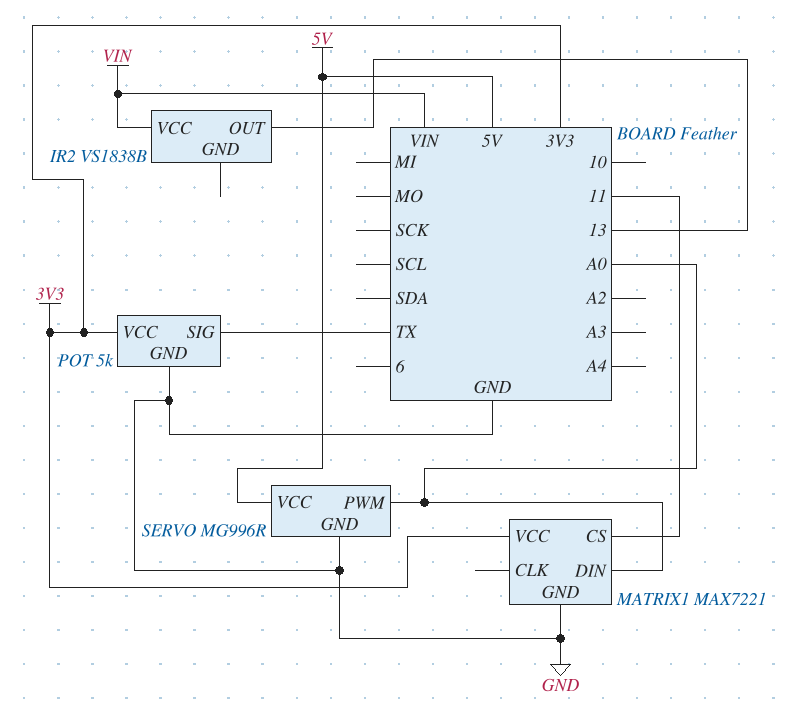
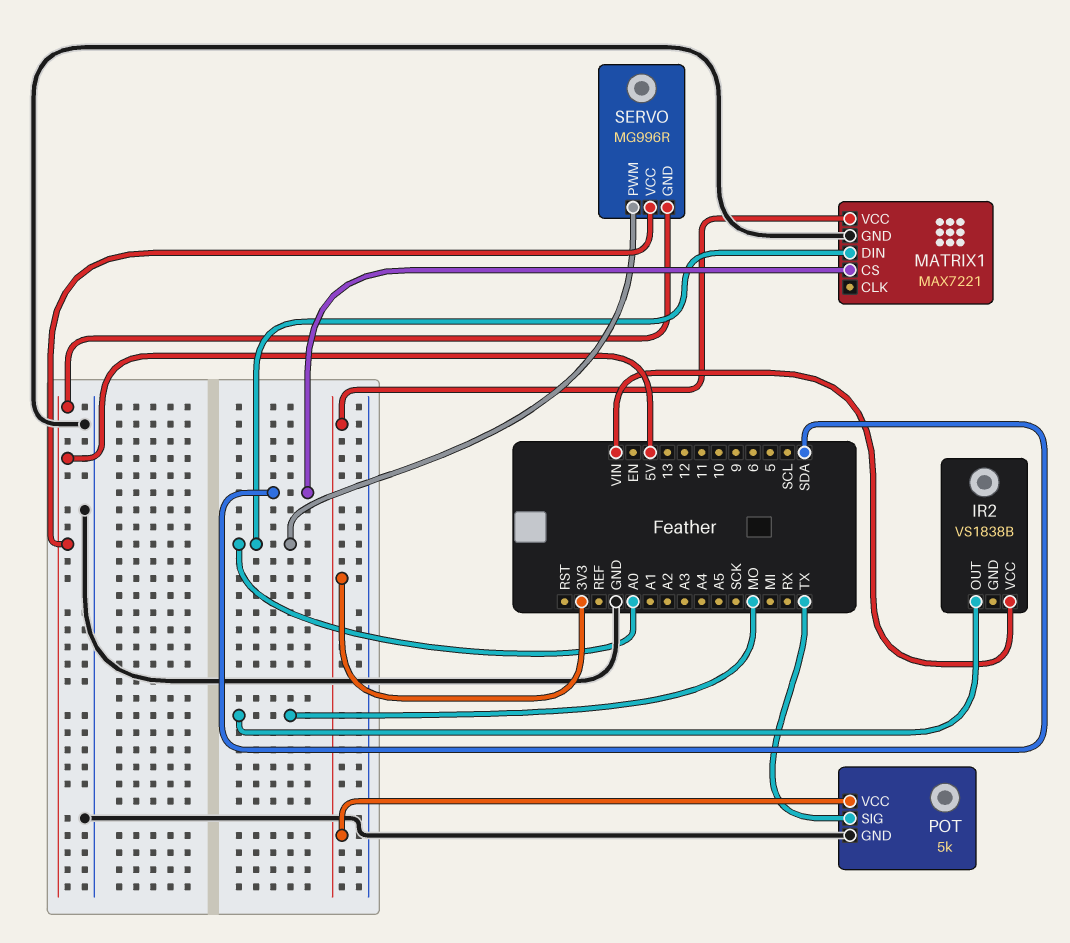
IR2 pin OUT: 13 -> MO
MATRIX1 pin CS: 11 -> SDA
SERVO pin GND: GND -> 5V

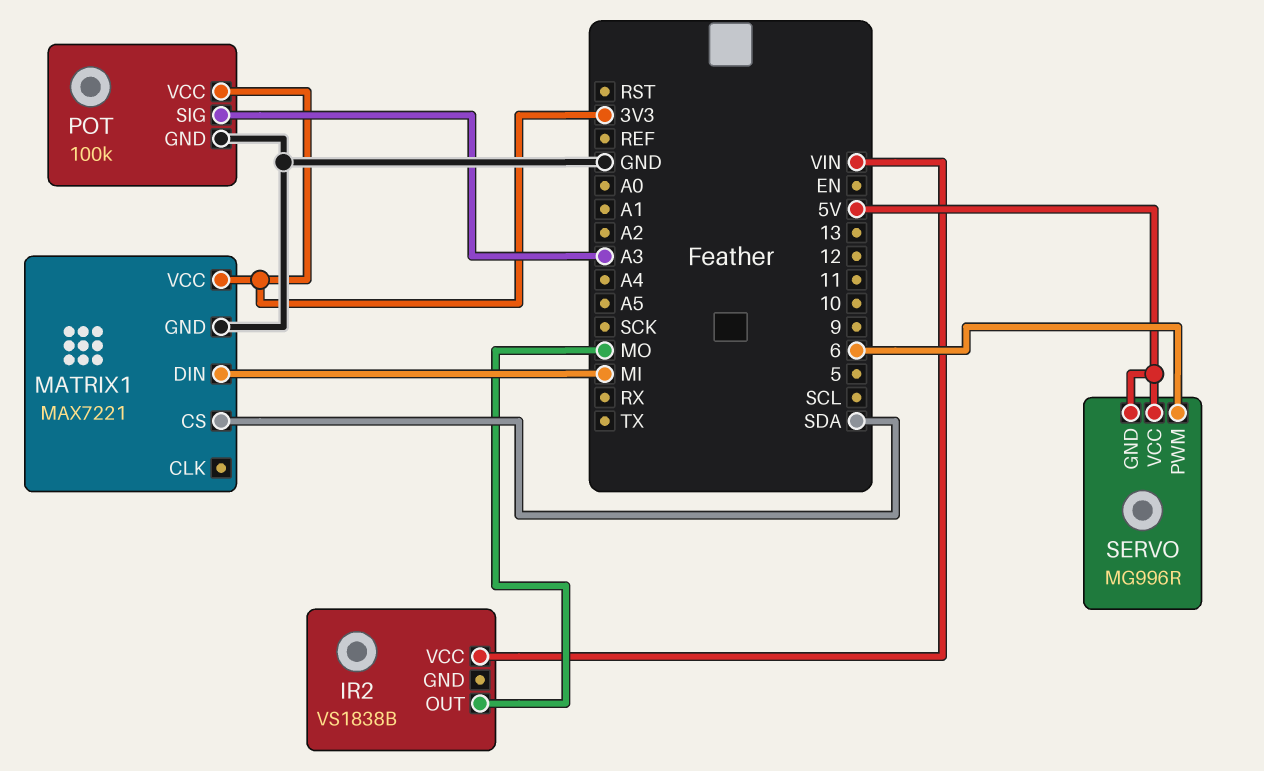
MATRIX1 pin DIN: A0 -> MI
POT: 5k -> 100k
POT pin SIG: TX -> A3
SERVO pin PWM: A0 -> 6

